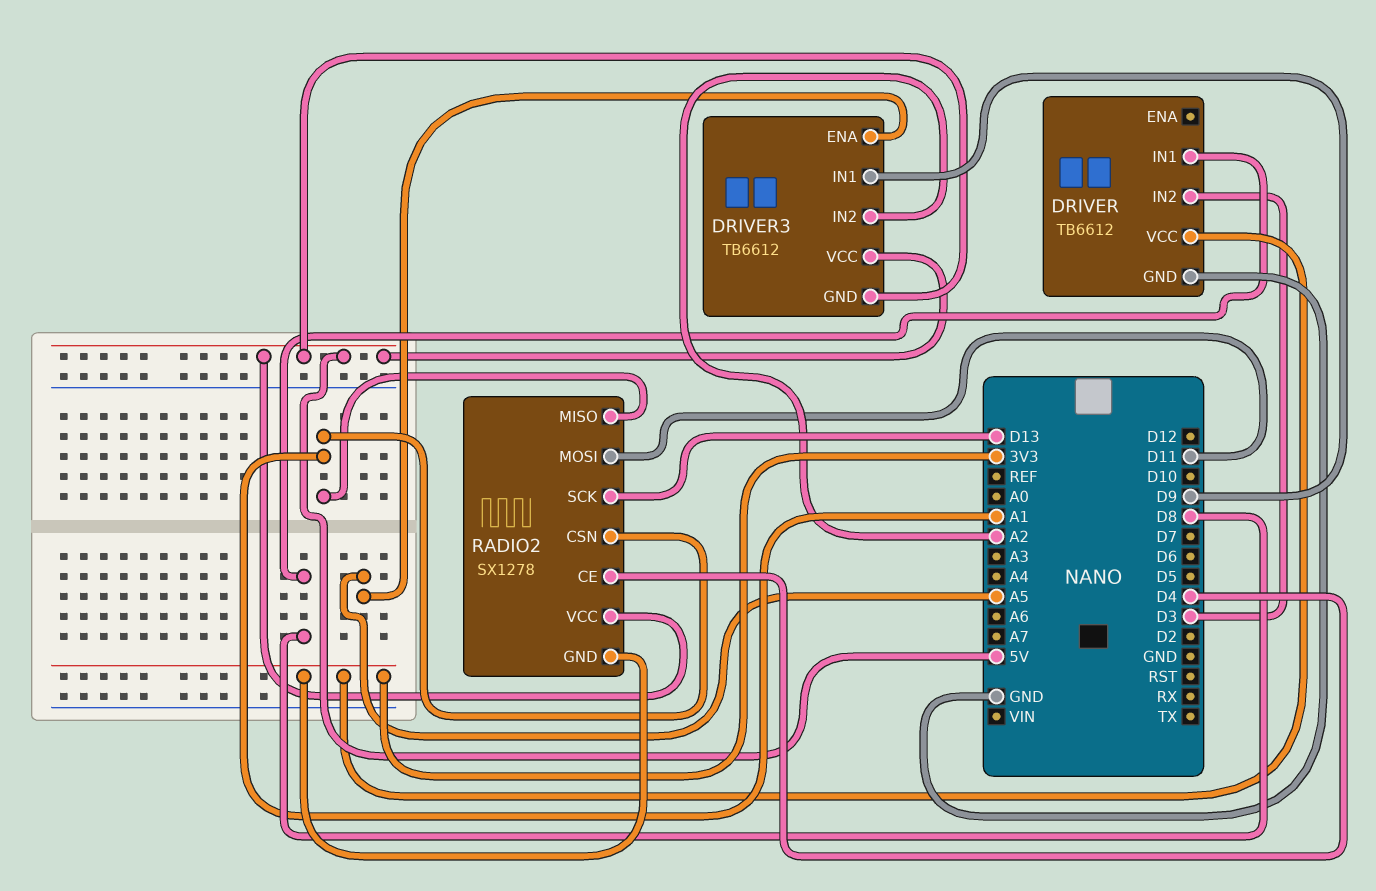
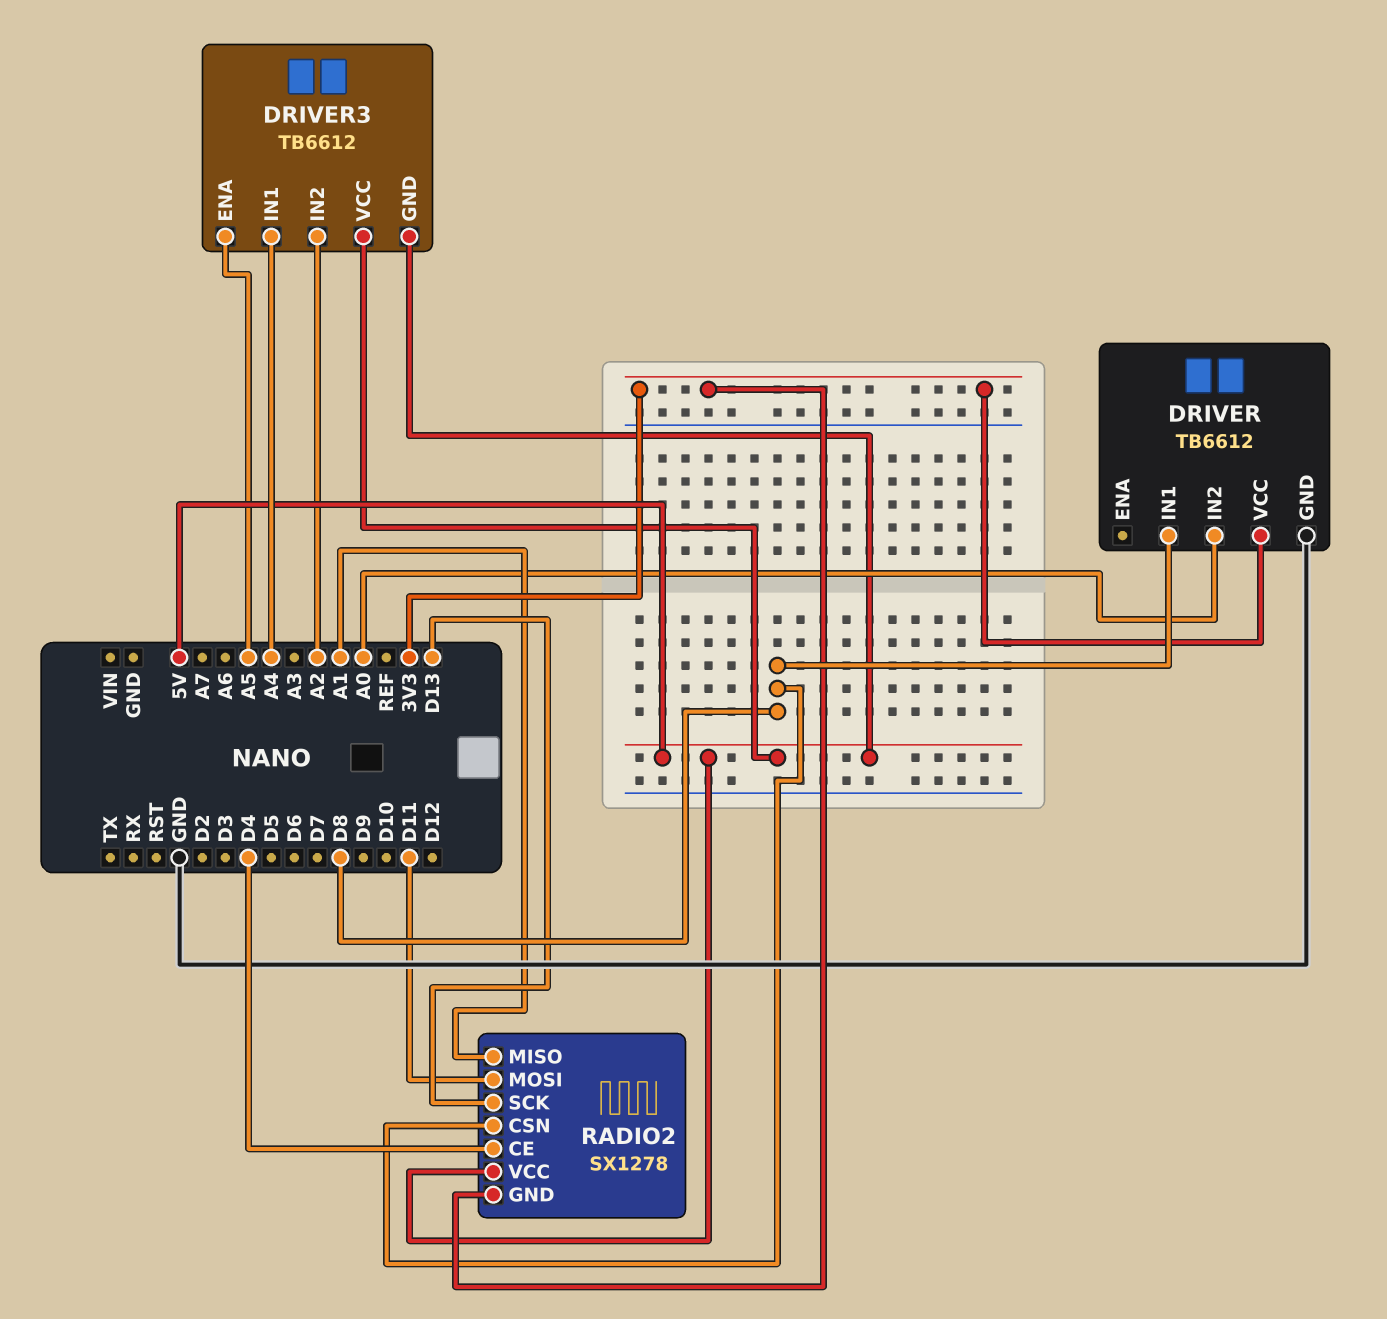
DRIVER pin IN2: D3 -> A0
DRIVER3 pin IN1: D9 -> A4
RADIO2 pin CSN: A1 -> D8

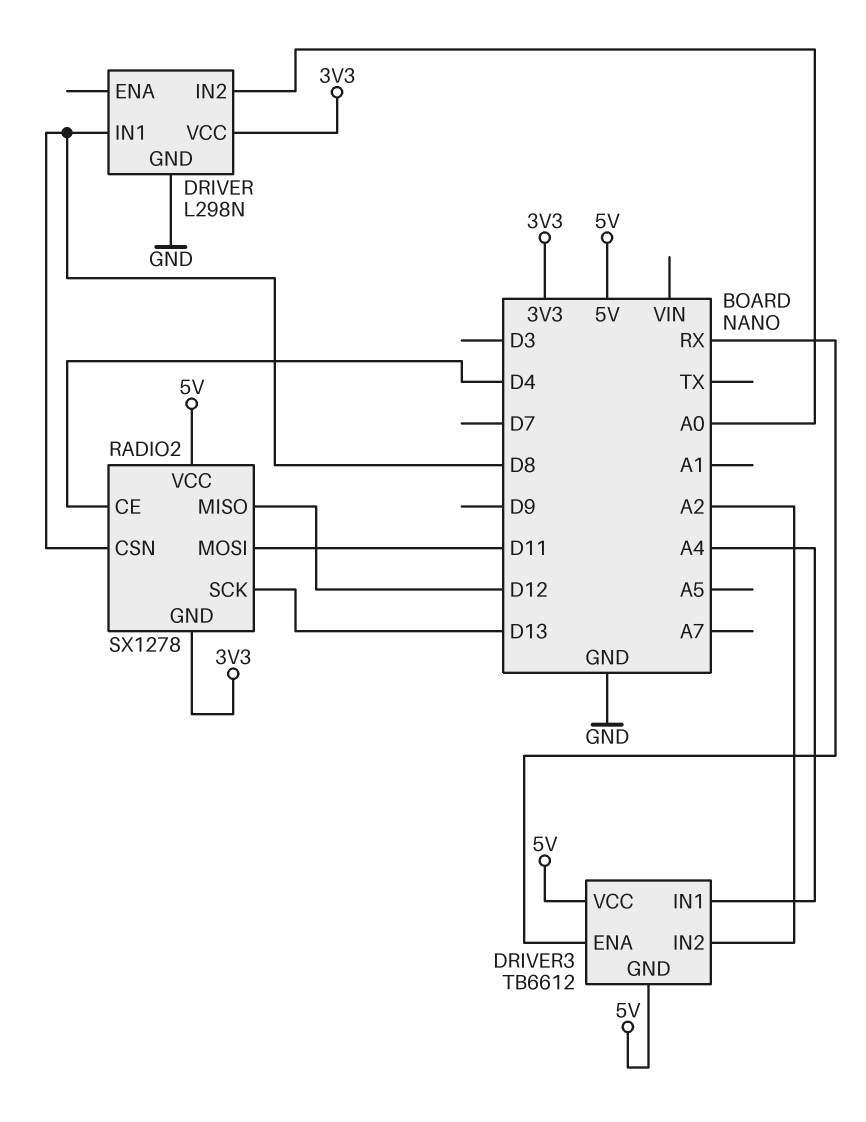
DRIVER: TB6612 -> L298N
DRIVER3 pin ENA: A5 -> RX
RADIO2 pin MISO: A1 -> D12

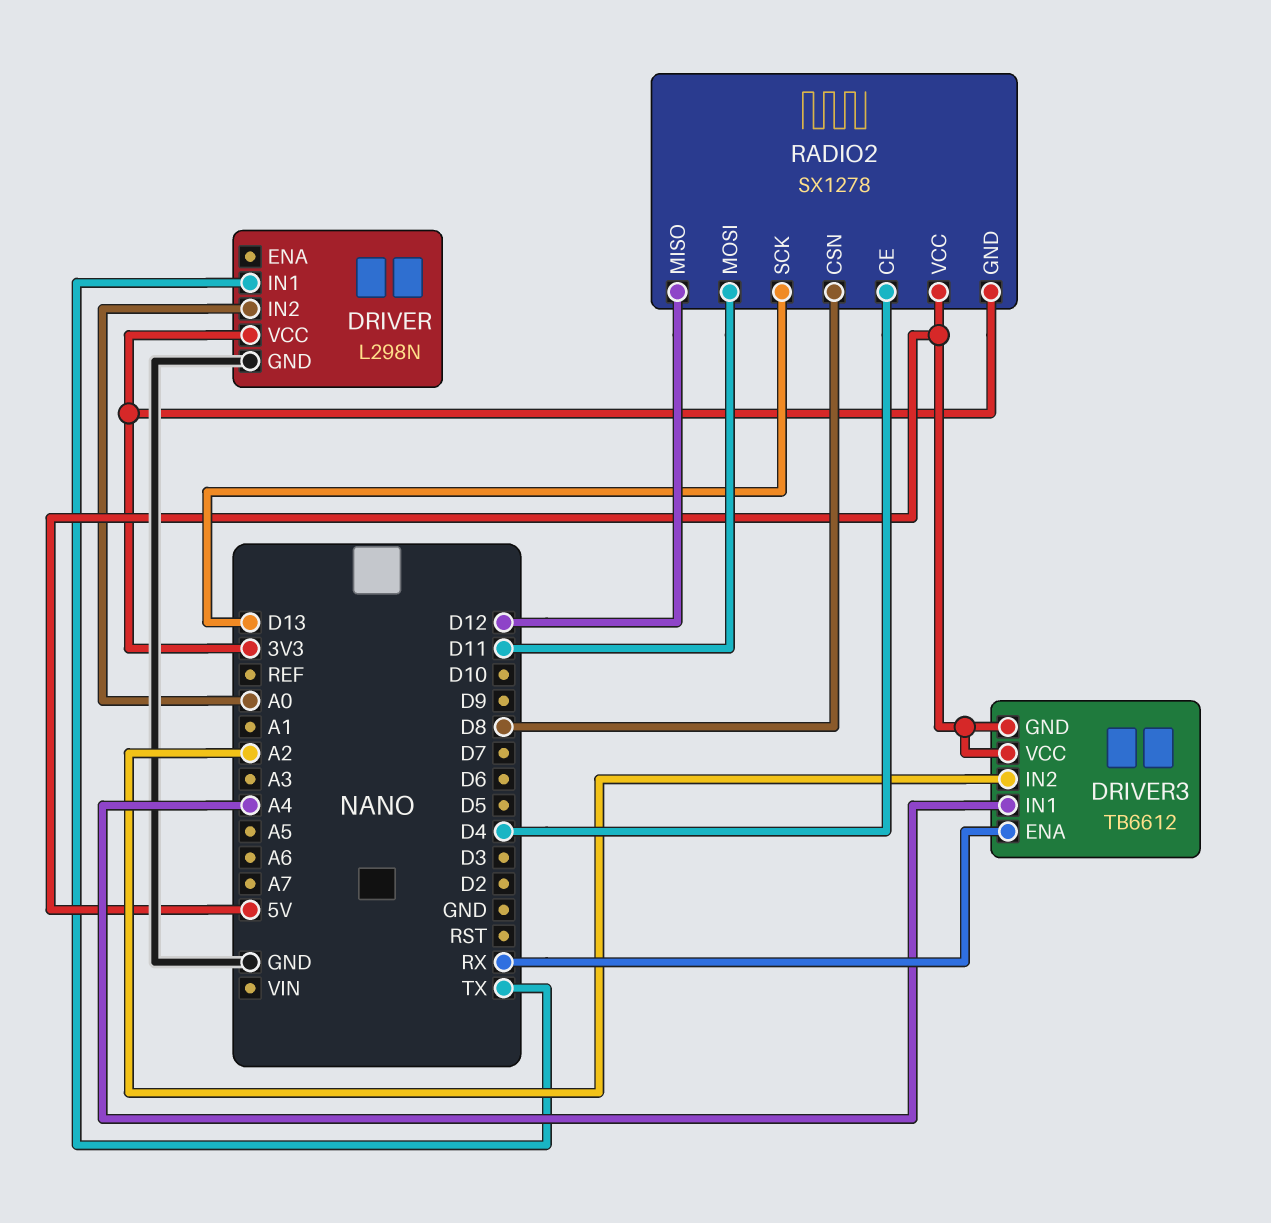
DRIVER pin IN1: D8 -> TX

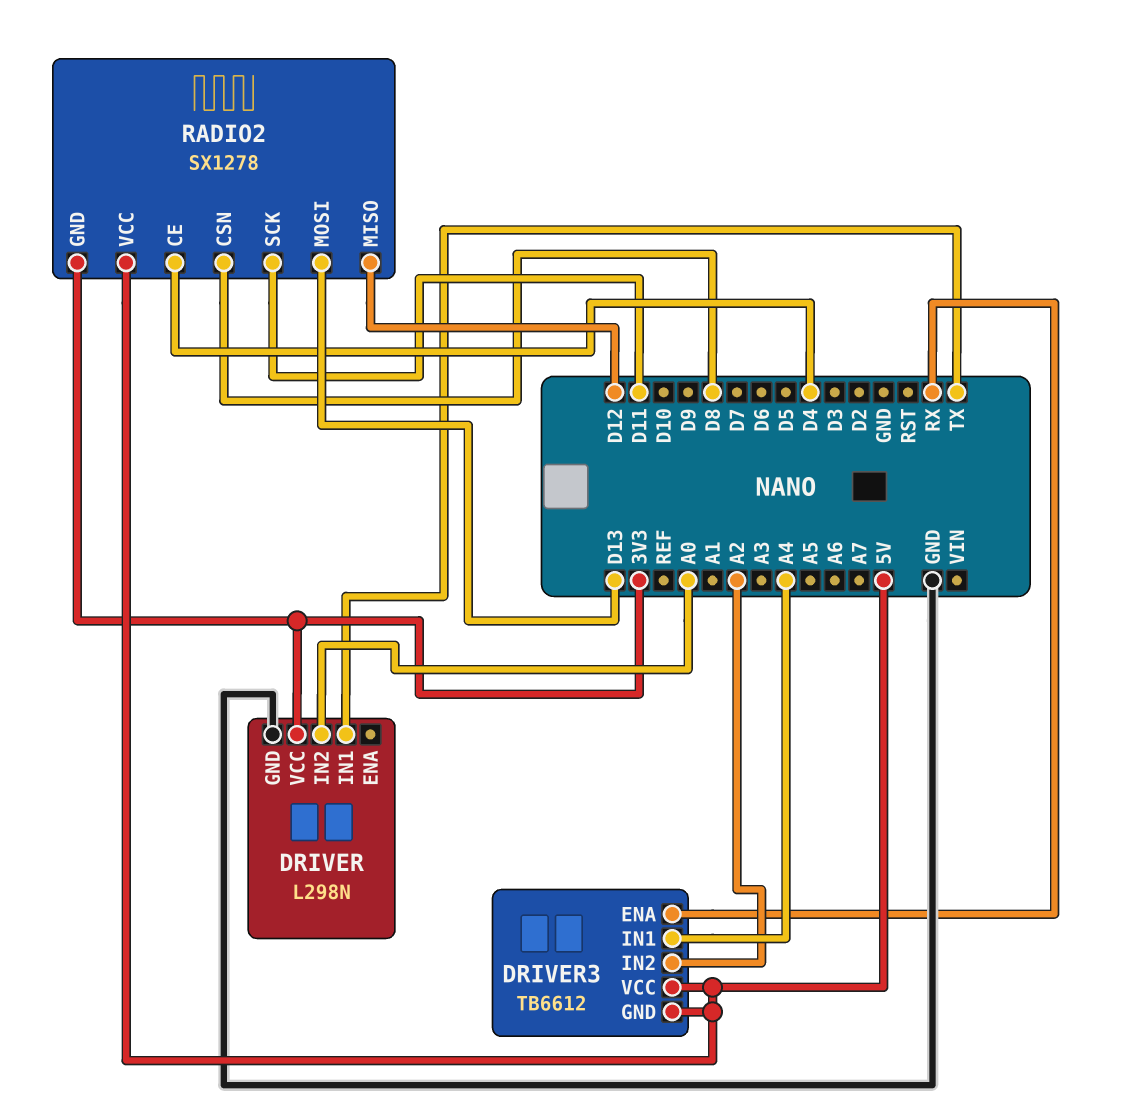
RADIO2 pin MOSI: D11 -> D13
RADIO2 pin SCK: D13 -> D11

